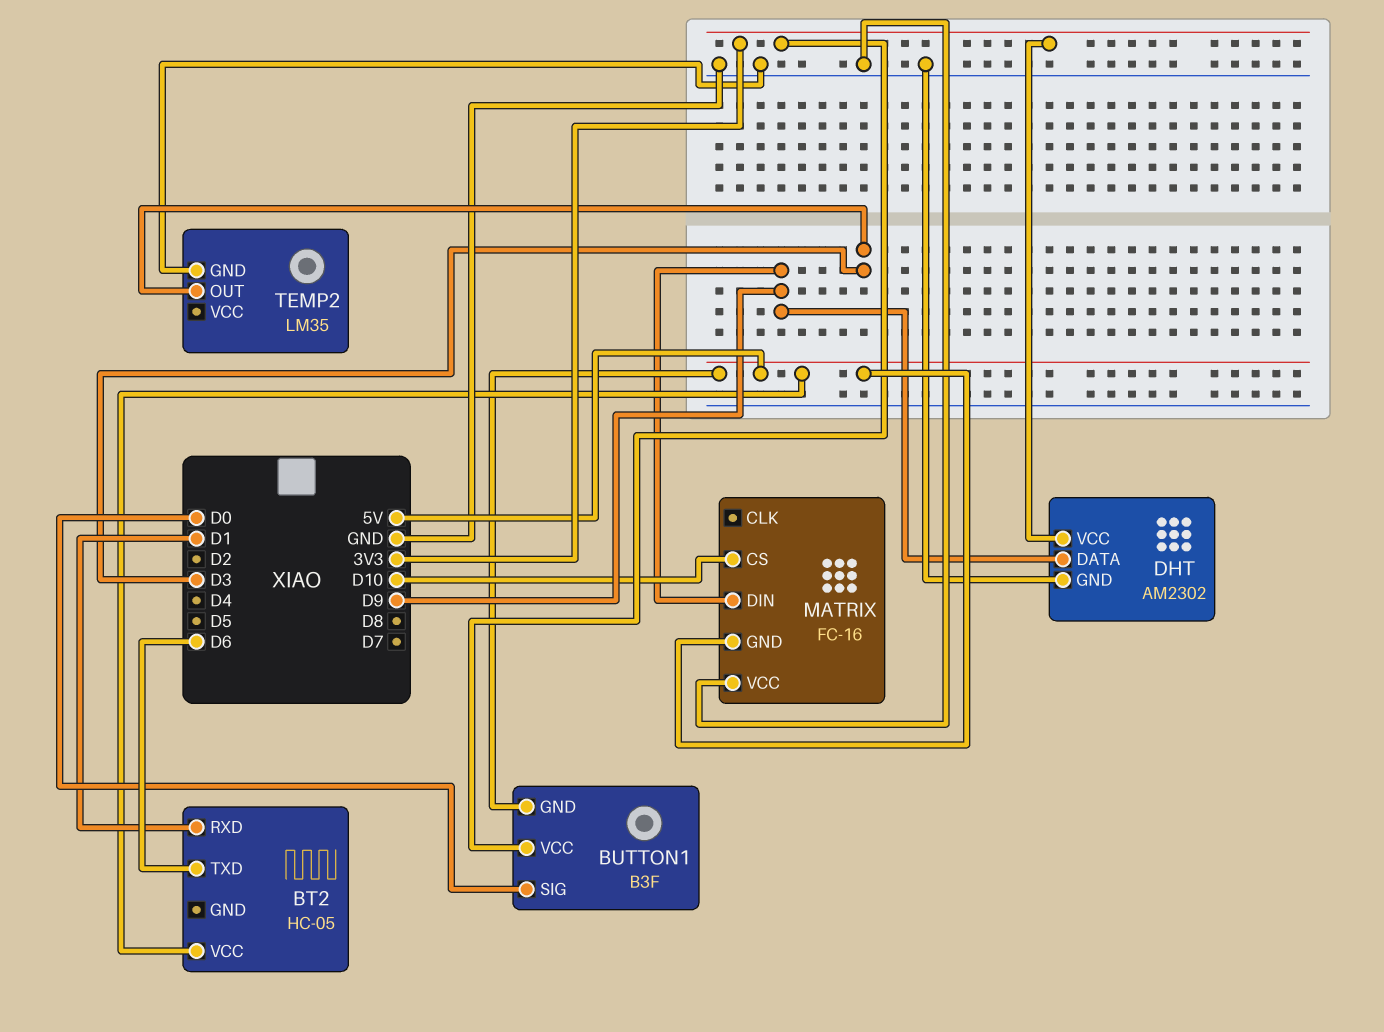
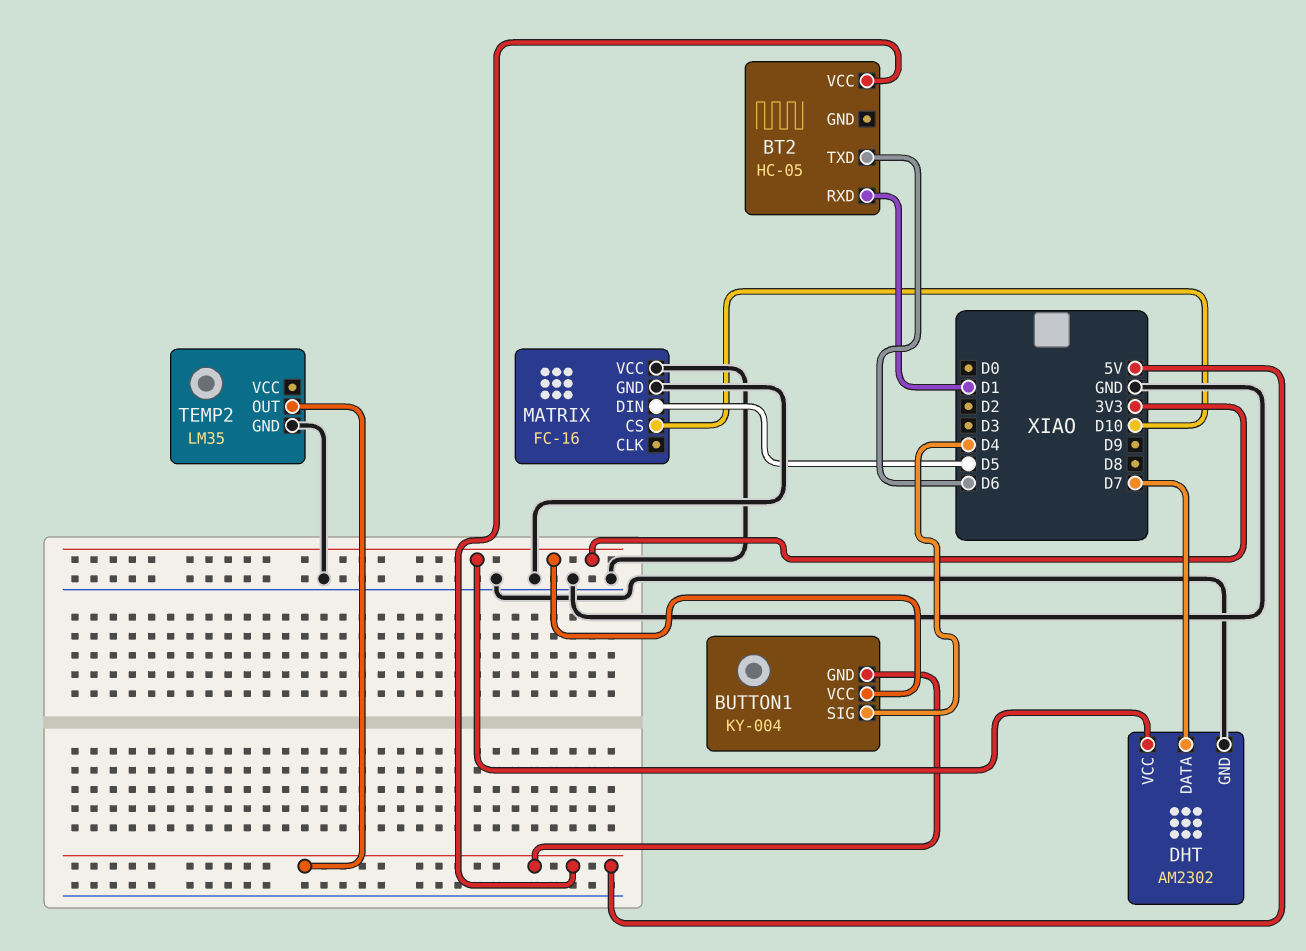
BUTTON1: B3F -> KY-004
BUTTON1 pin SIG: D0 -> D4
DHT pin DATA: D9 -> D7
MATRIX pin DIN: D9 -> D5
MATRIX pin GND: 5V -> GND
TEMP2 pin OUT: D3 -> 5V

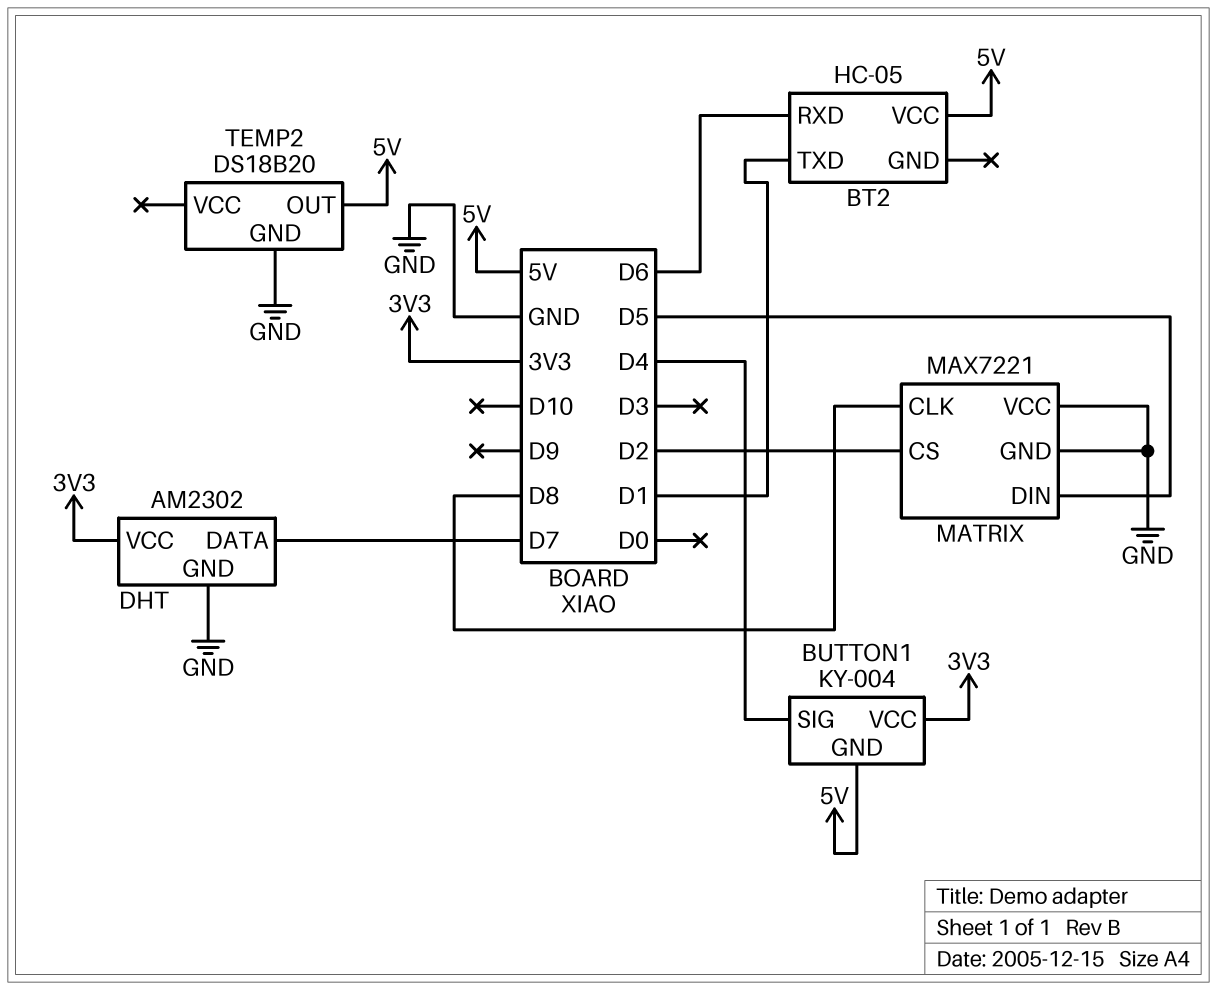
BT2 pin RXD: D1 -> D6
BT2 pin TXD: D6 -> D1
MATRIX: FC-16 -> MAX7221
MATRIX pin CLK: none -> D8
MATRIX pin CS: D10 -> D2
TEMP2: LM35 -> DS18B20

